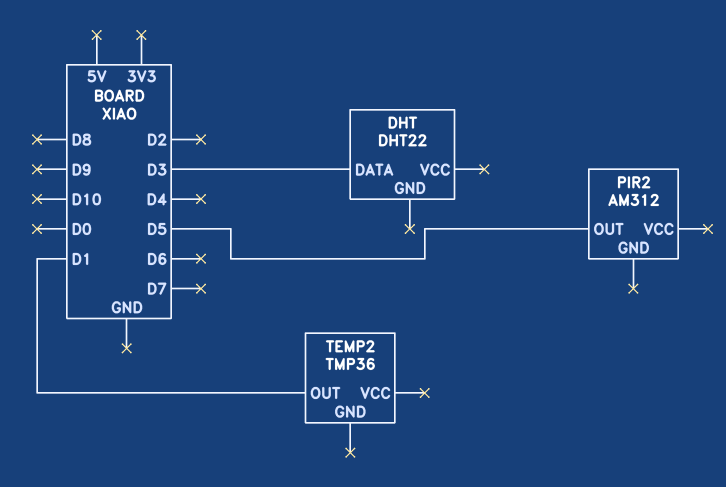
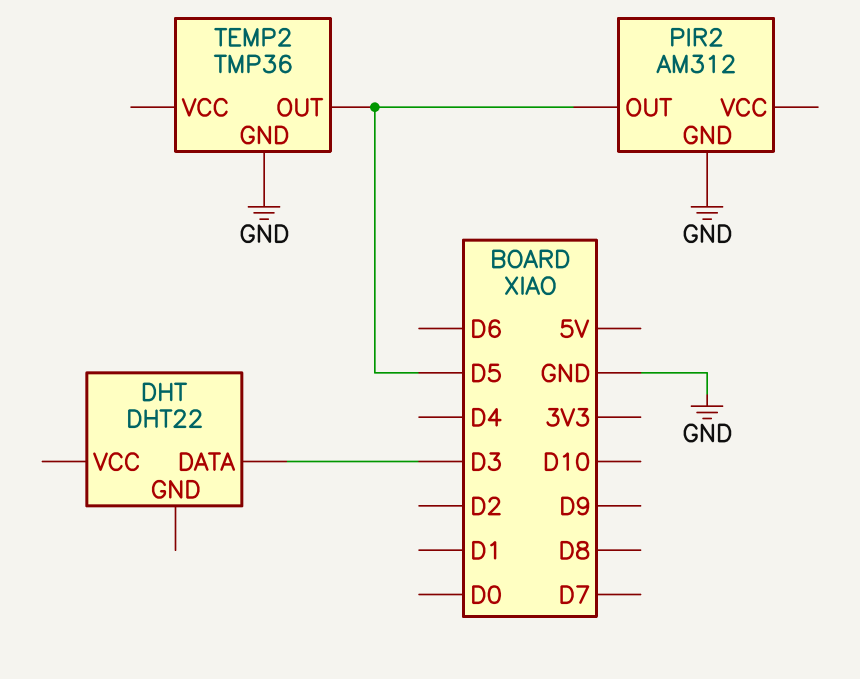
PIR2 pin GND: none -> GND
TEMP2 pin GND: none -> GND
TEMP2 pin OUT: D1 -> D5

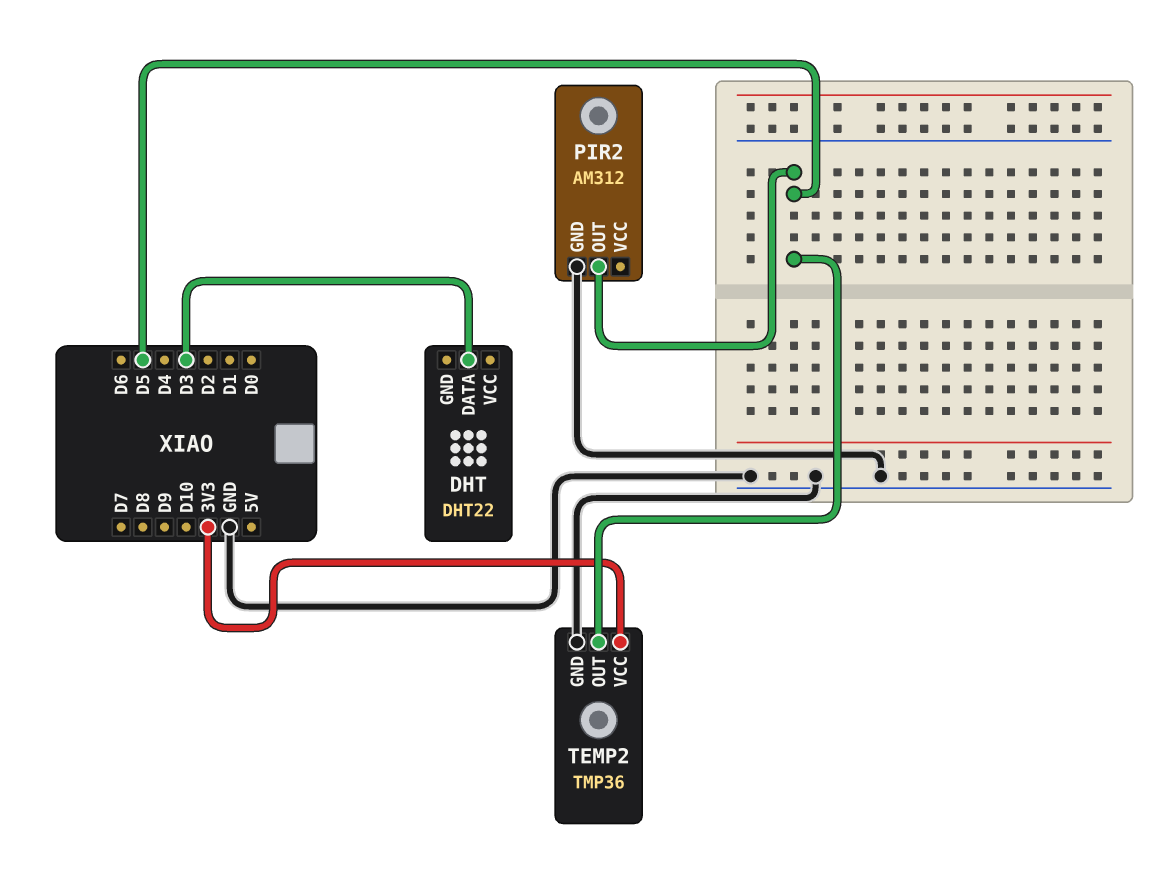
TEMP2 pin VCC: none -> 3V3

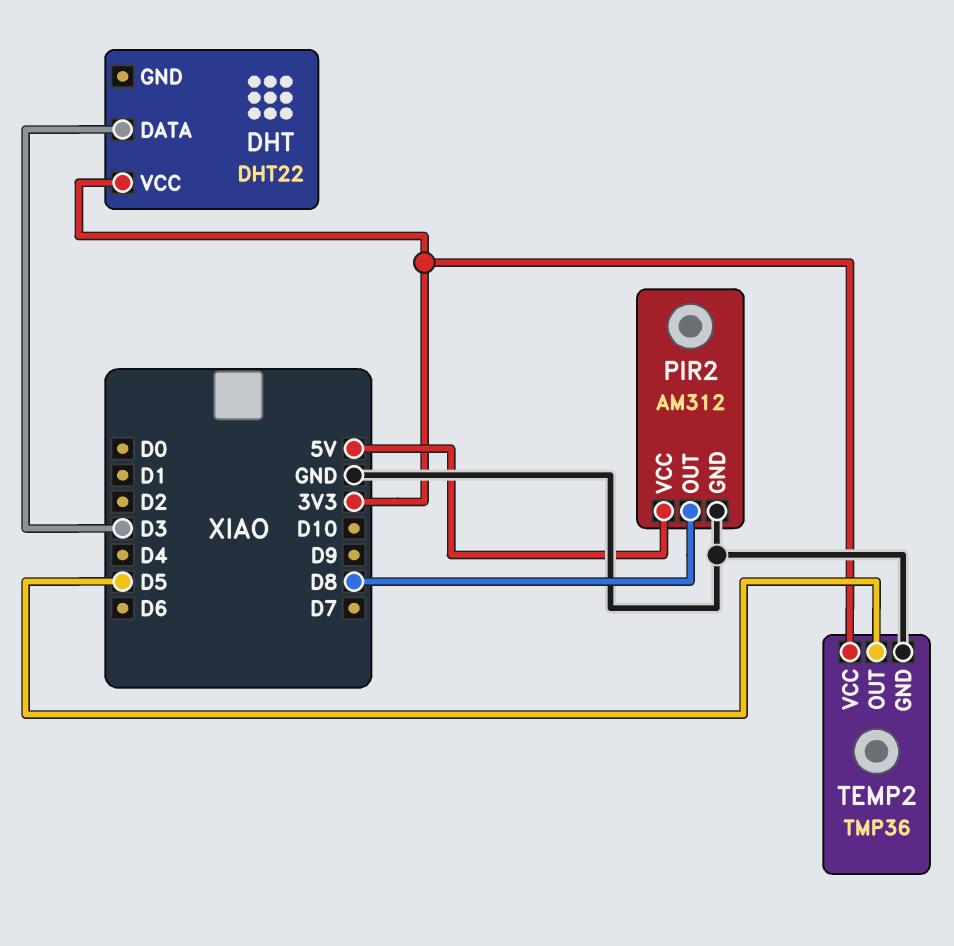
DHT pin VCC: none -> 3V3
PIR2 pin OUT: D5 -> D8
PIR2 pin VCC: none -> 5V

